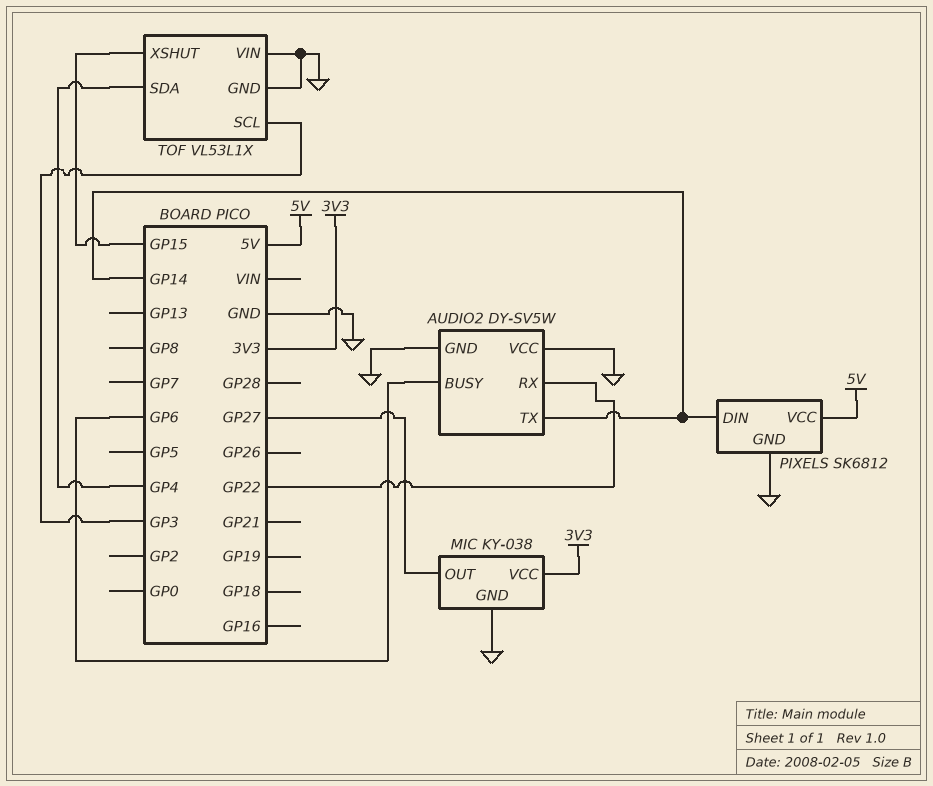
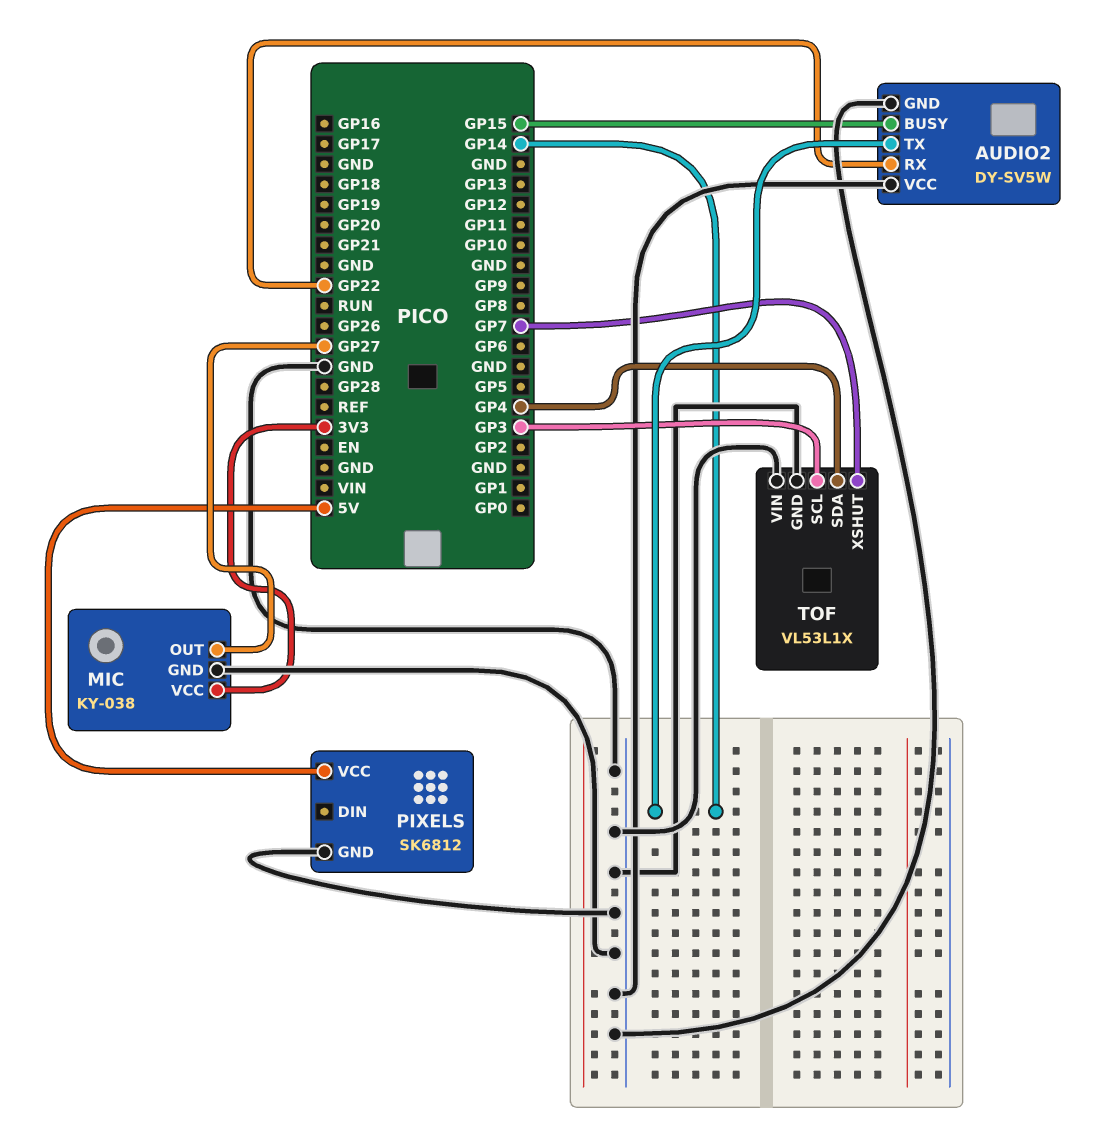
AUDIO2 pin BUSY: GP6 -> GP15
PIXELS pin DIN: GP14 -> none
TOF pin XSHUT: GP15 -> GP7

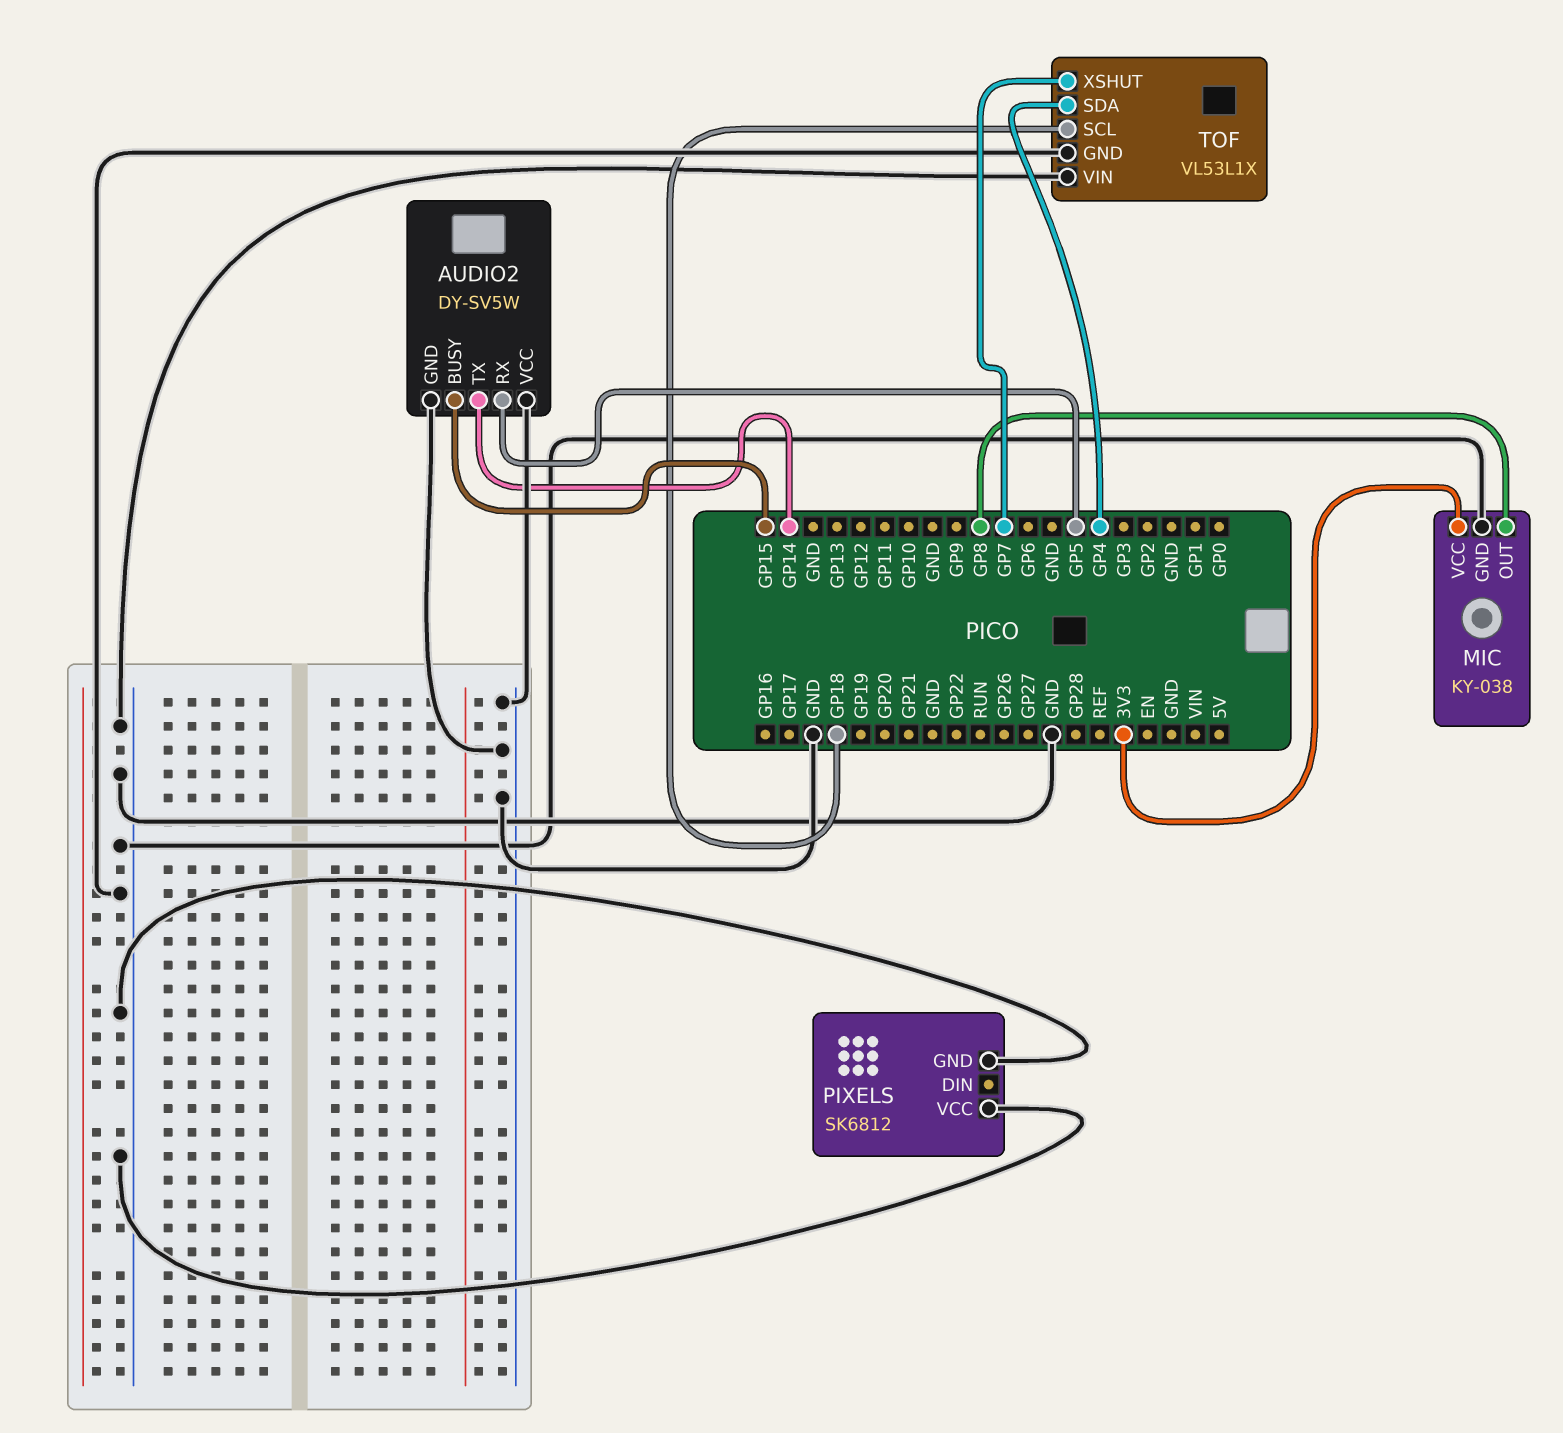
AUDIO2 pin RX: GP22 -> GP5
MIC pin OUT: GP27 -> GP8
PIXELS pin VCC: 5V -> GND
TOF pin SCL: GP3 -> GP18

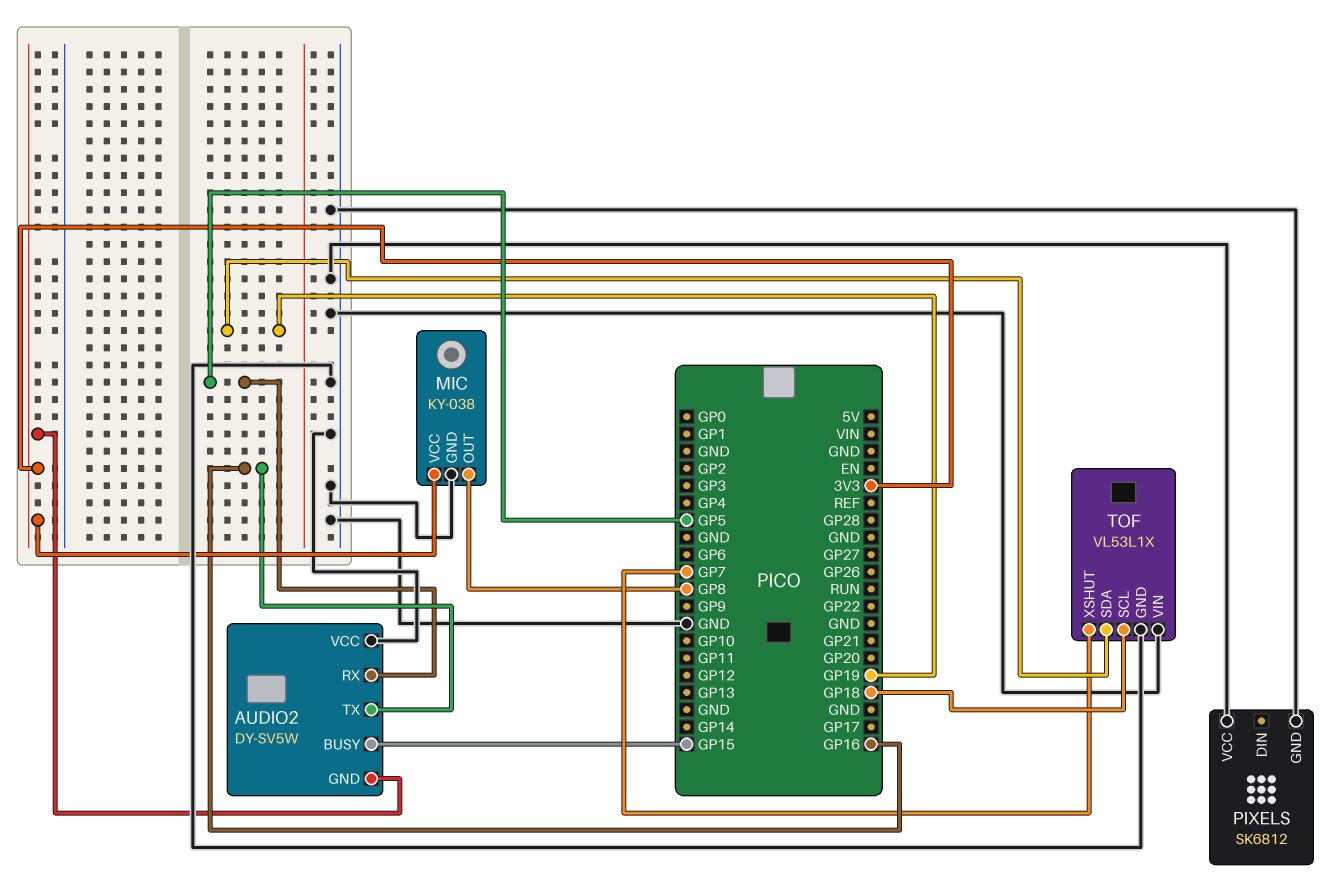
AUDIO2 pin GND: GND -> 3V3
AUDIO2 pin TX: GP14 -> GP16
TOF pin SDA: GP4 -> GP19

